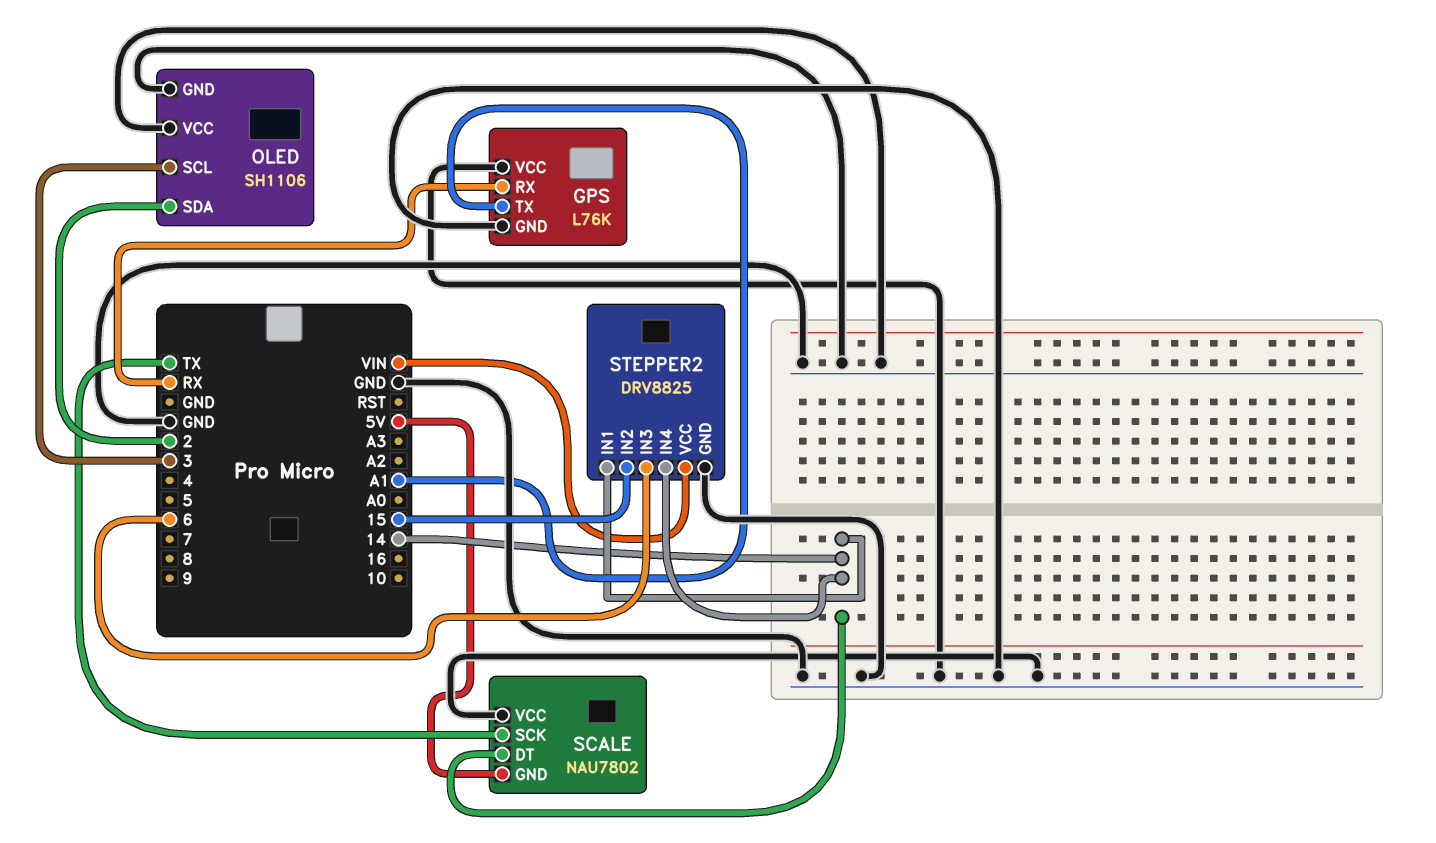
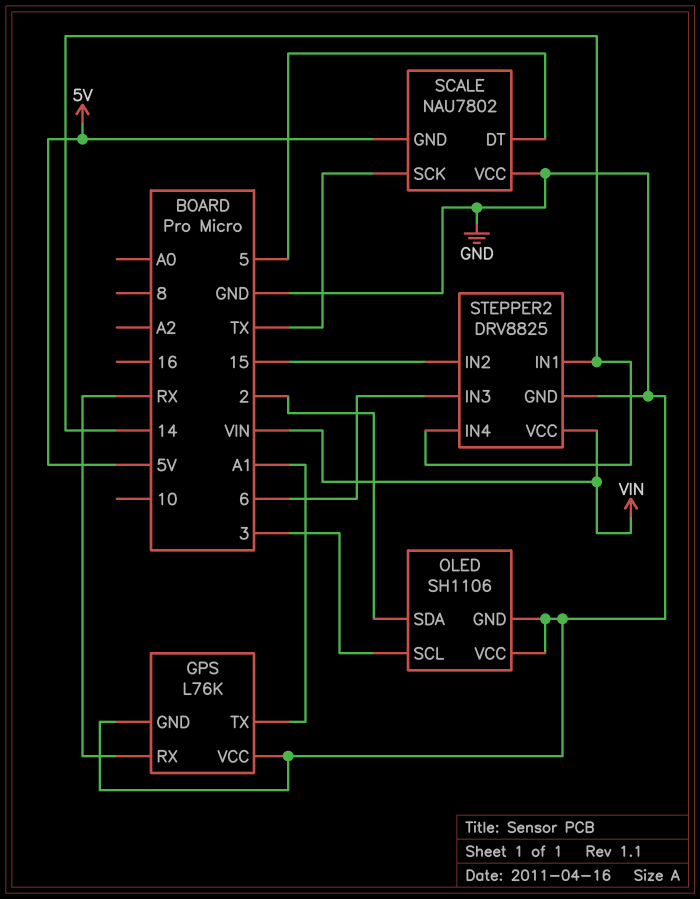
SCALE pin DT: 14 -> 5

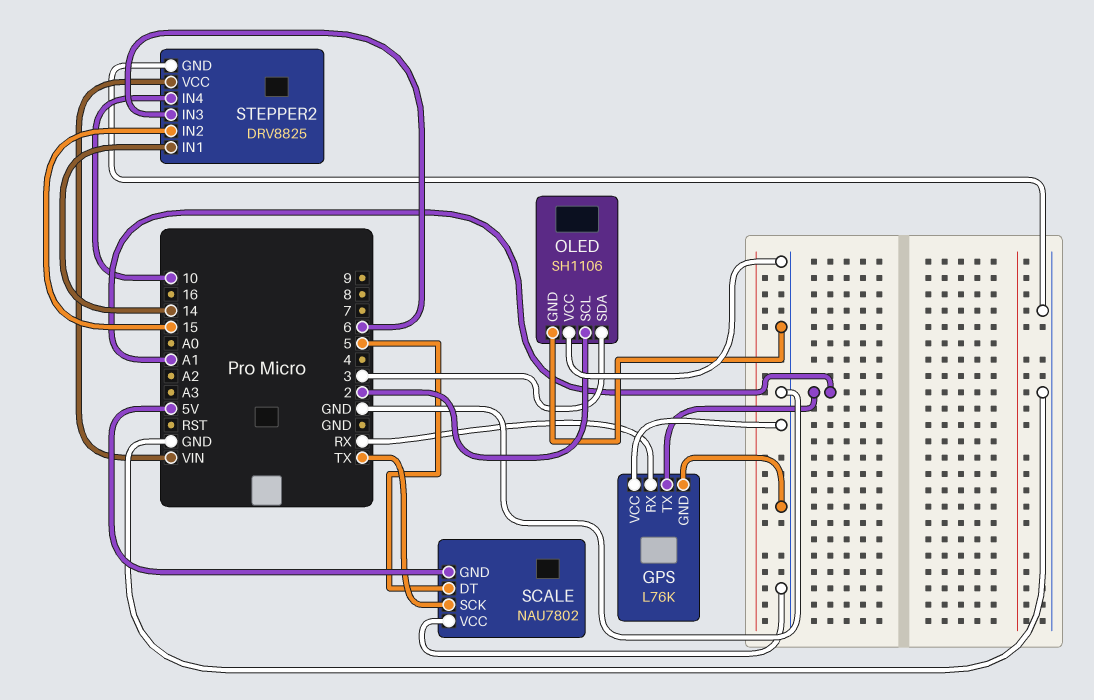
OLED pin SCL: 3 -> 2
OLED pin SDA: 2 -> 3
STEPPER2 pin IN4: 14 -> 10

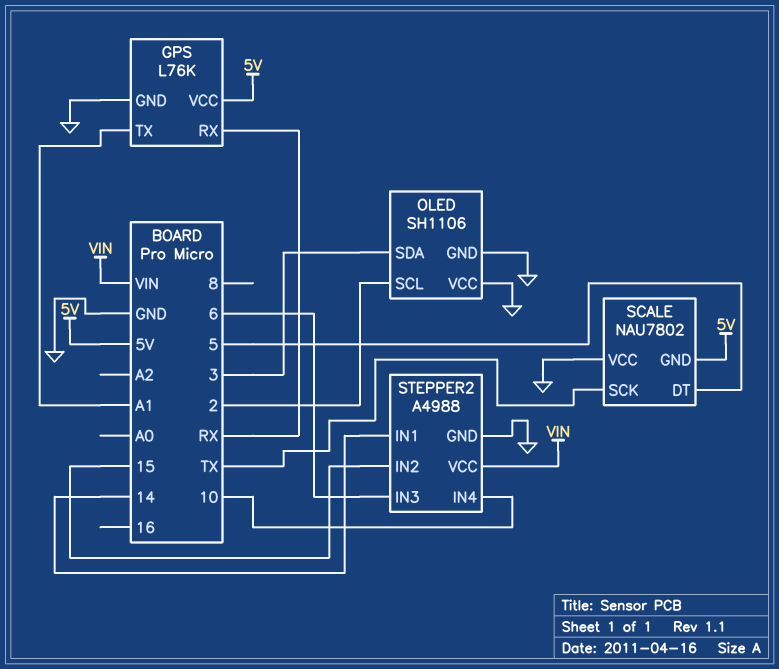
GPS pin VCC: GND -> 5V
STEPPER2: DRV8825 -> A4988

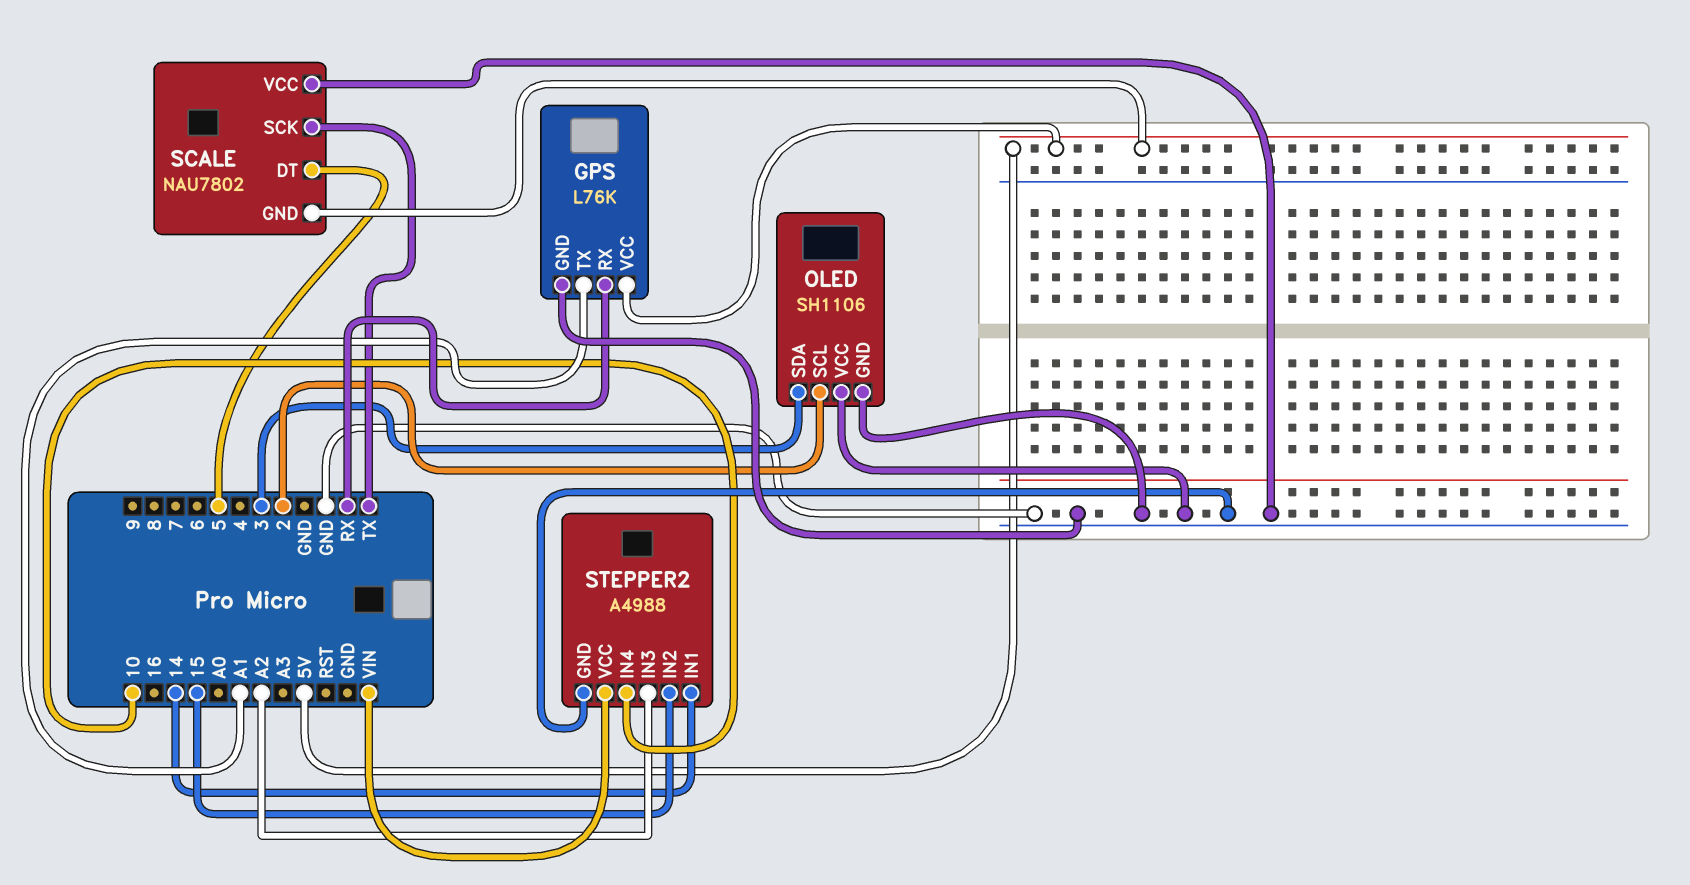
STEPPER2 pin IN3: 6 -> A2

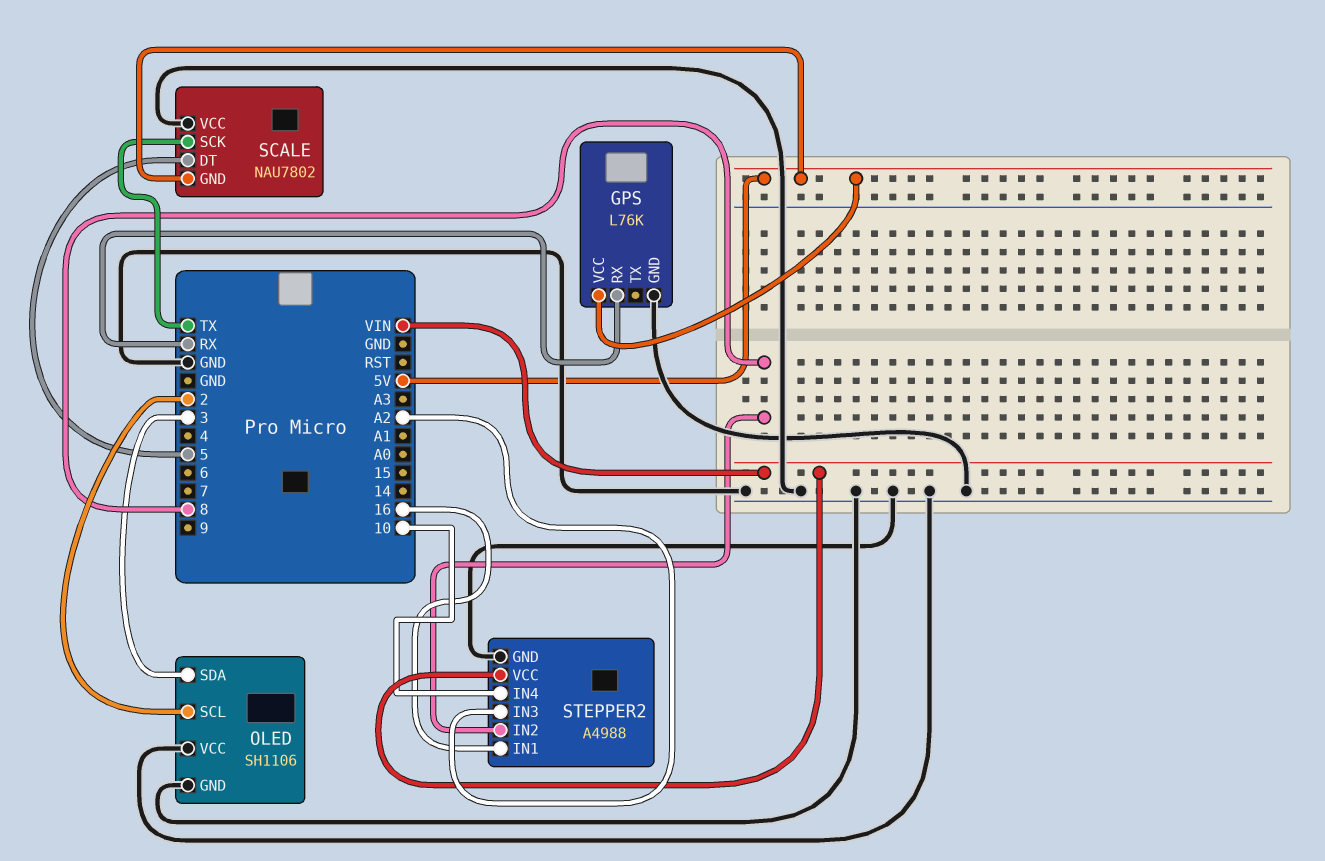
GPS pin TX: A1 -> none
STEPPER2 pin IN1: 14 -> 16
STEPPER2 pin IN2: 15 -> 8

